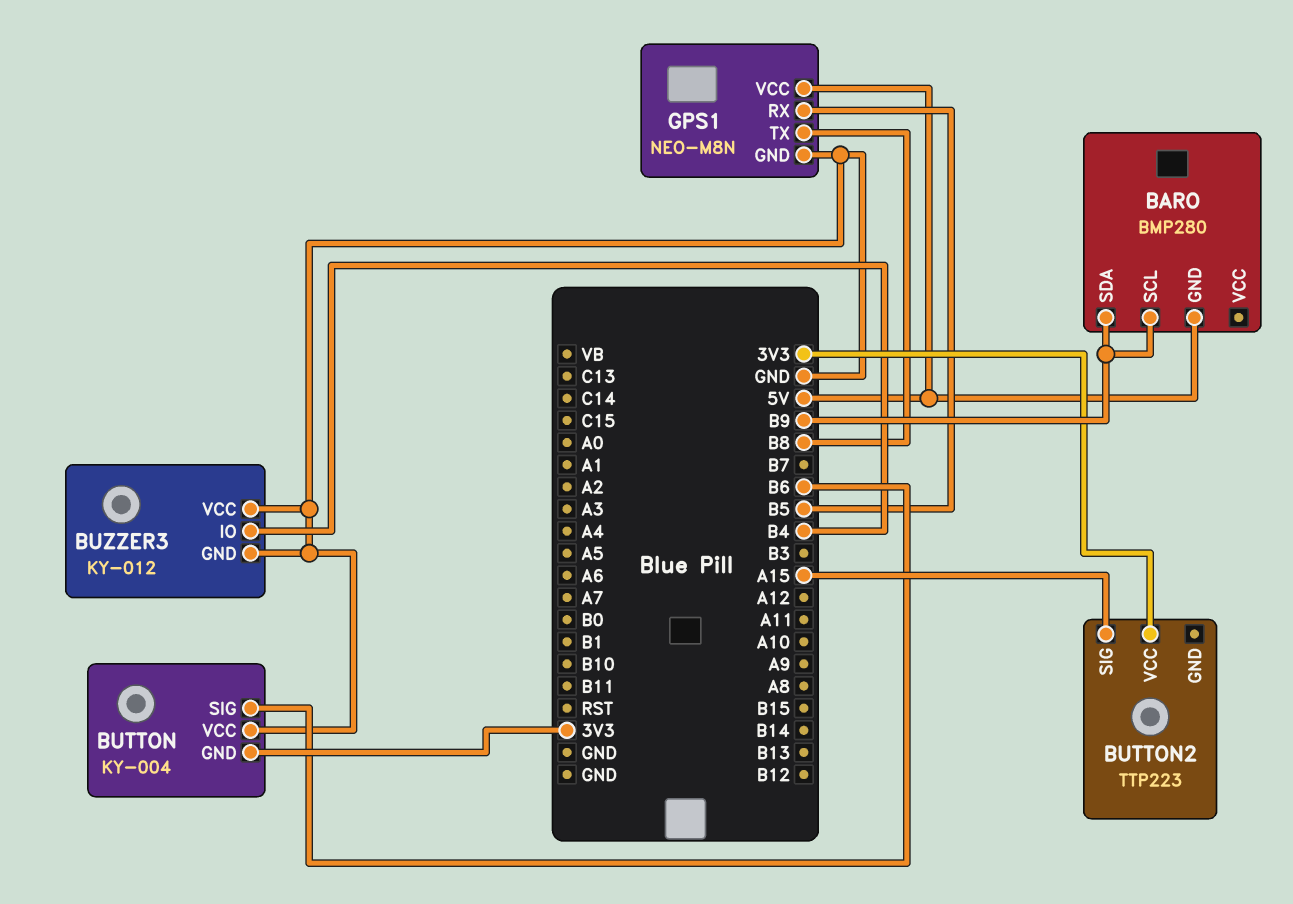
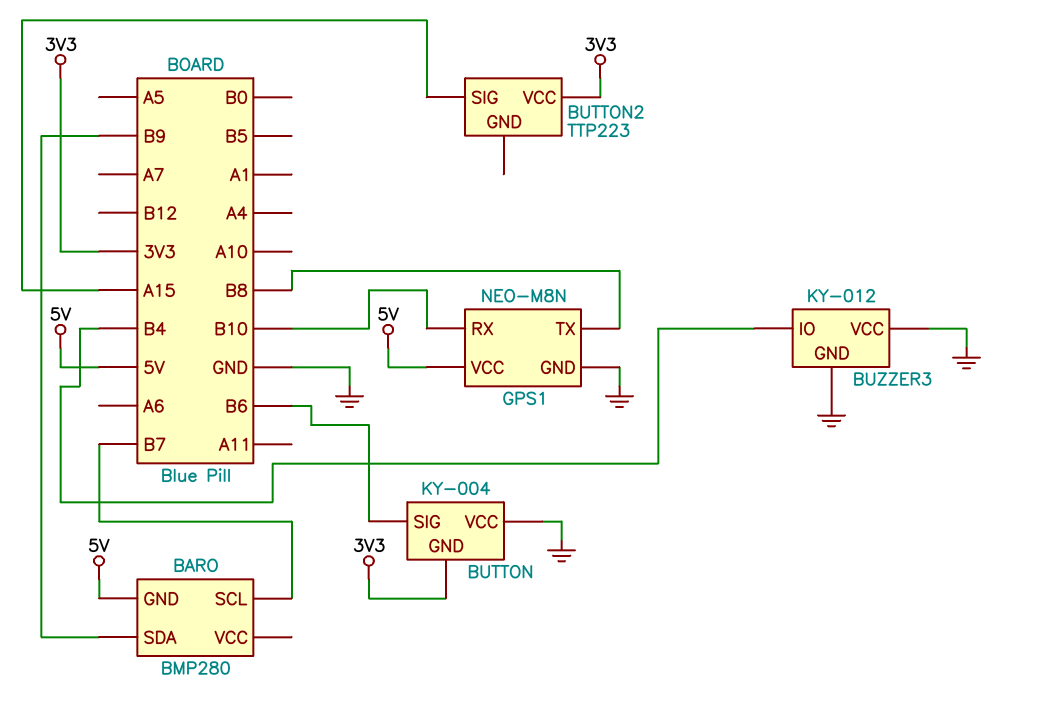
BARO pin SCL: B9 -> B7
GPS1 pin RX: B5 -> B10

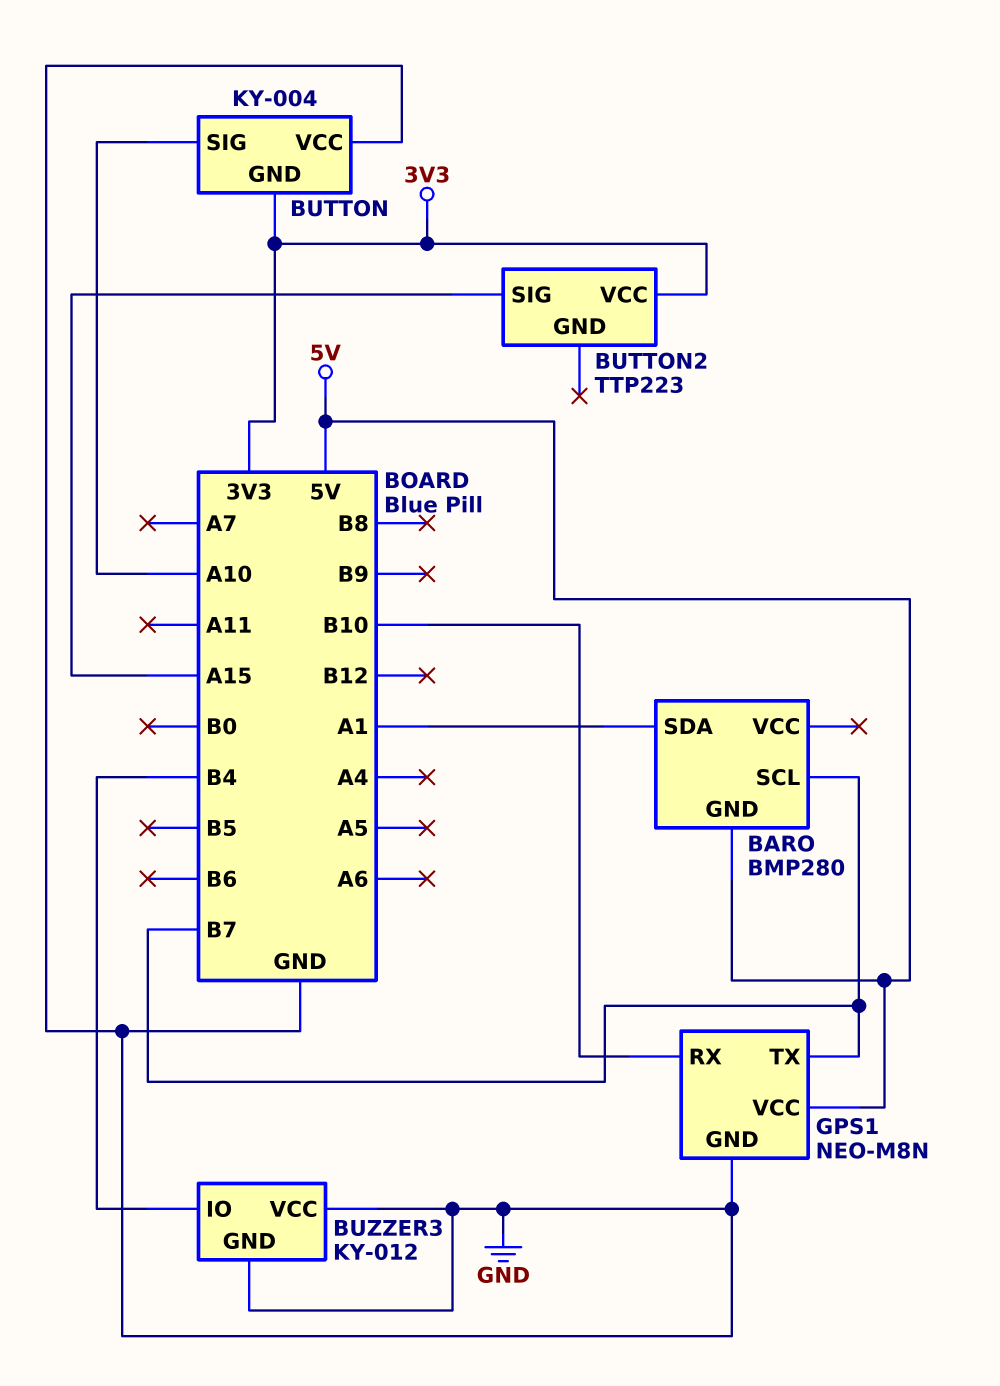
BARO pin SDA: B9 -> A1
BUTTON pin SIG: B6 -> A10
GPS1 pin TX: B8 -> B7

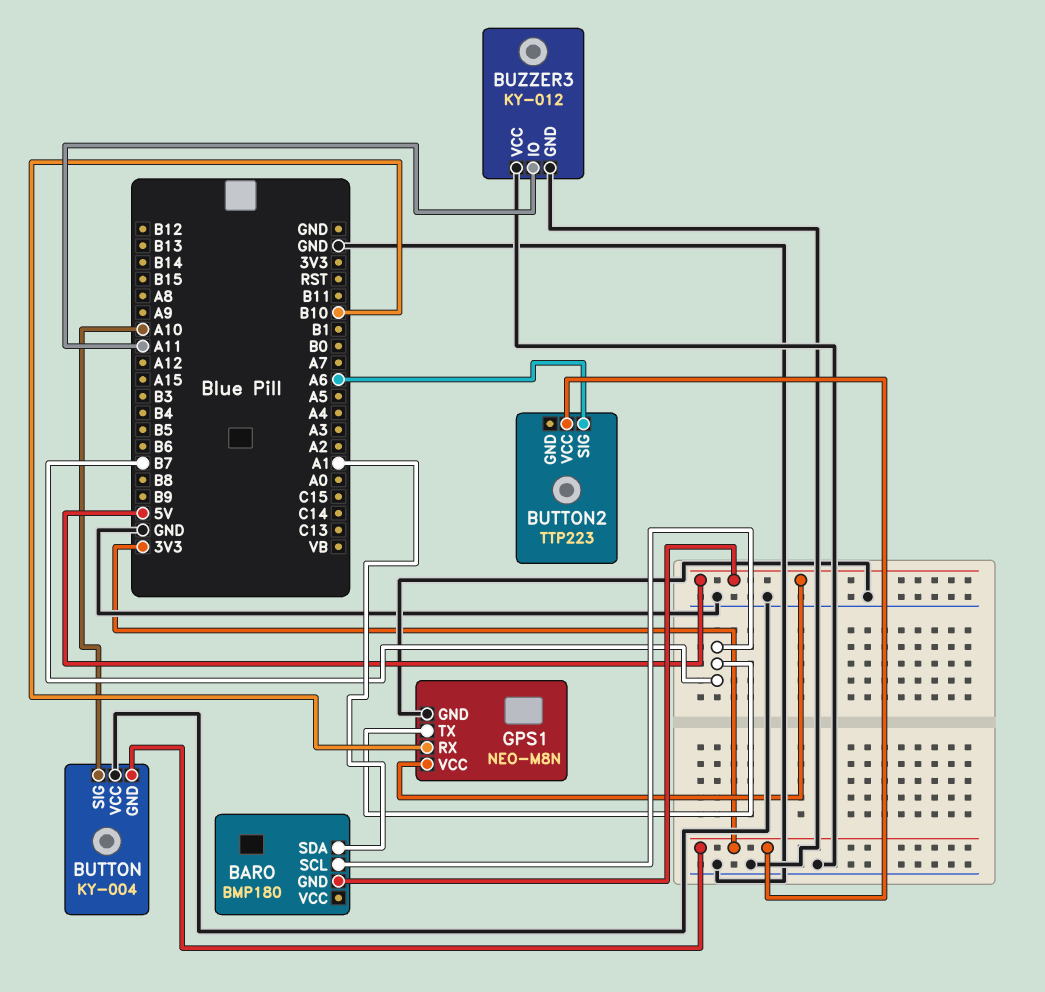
BARO: BMP280 -> BMP180
BUTTON2 pin SIG: A15 -> A6
BUZZER3 pin IO: B4 -> A11

